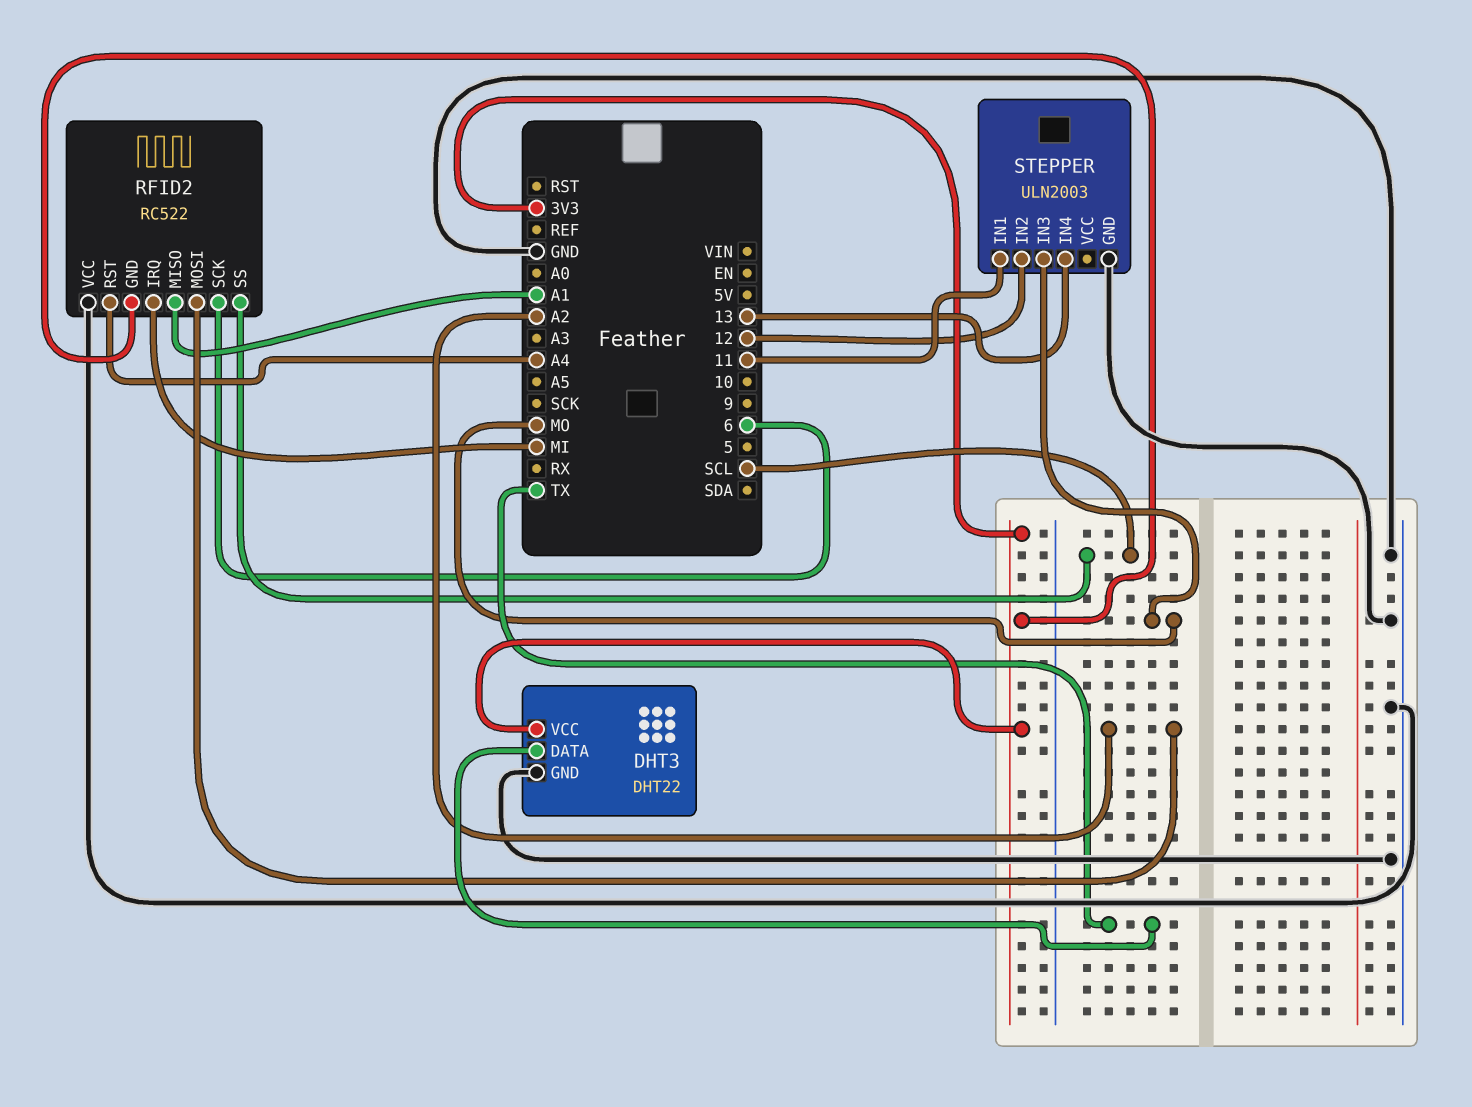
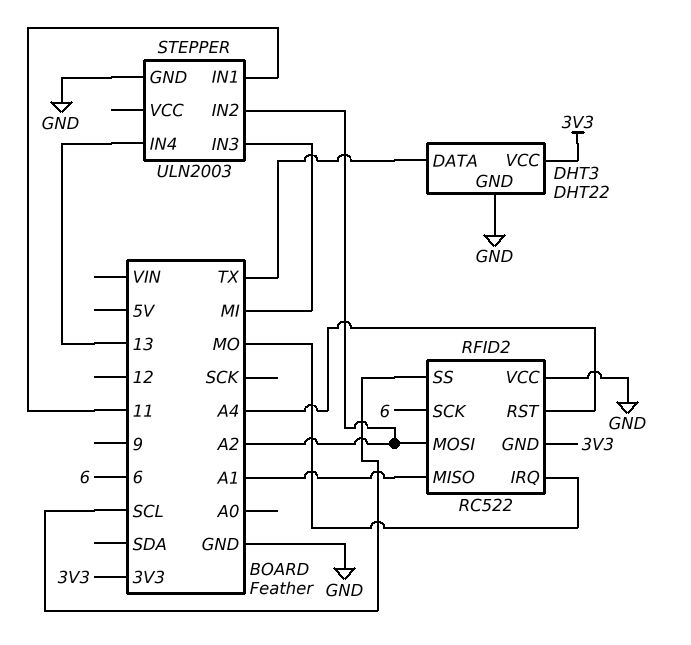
RFID2 pin IRQ: MI -> MO
STEPPER pin IN2: 12 -> A2
STEPPER pin IN3: MO -> MI

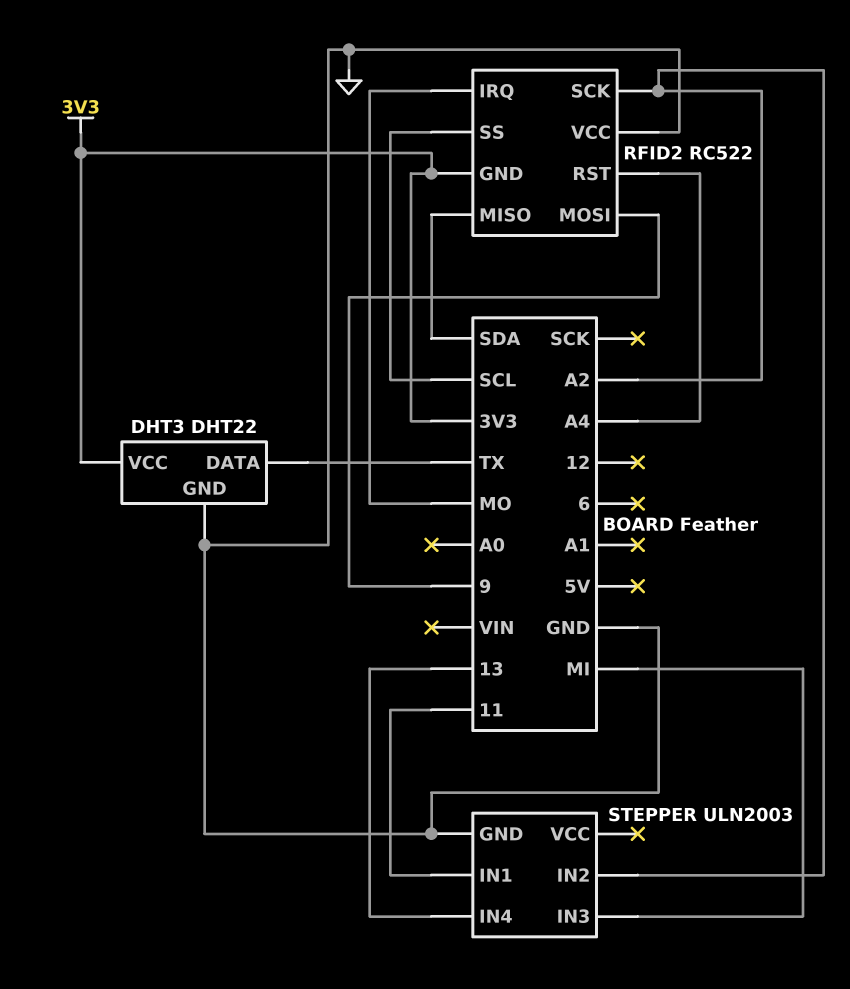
RFID2 pin MISO: A1 -> SDA
RFID2 pin MOSI: A2 -> 9
RFID2 pin SCK: 6 -> A2

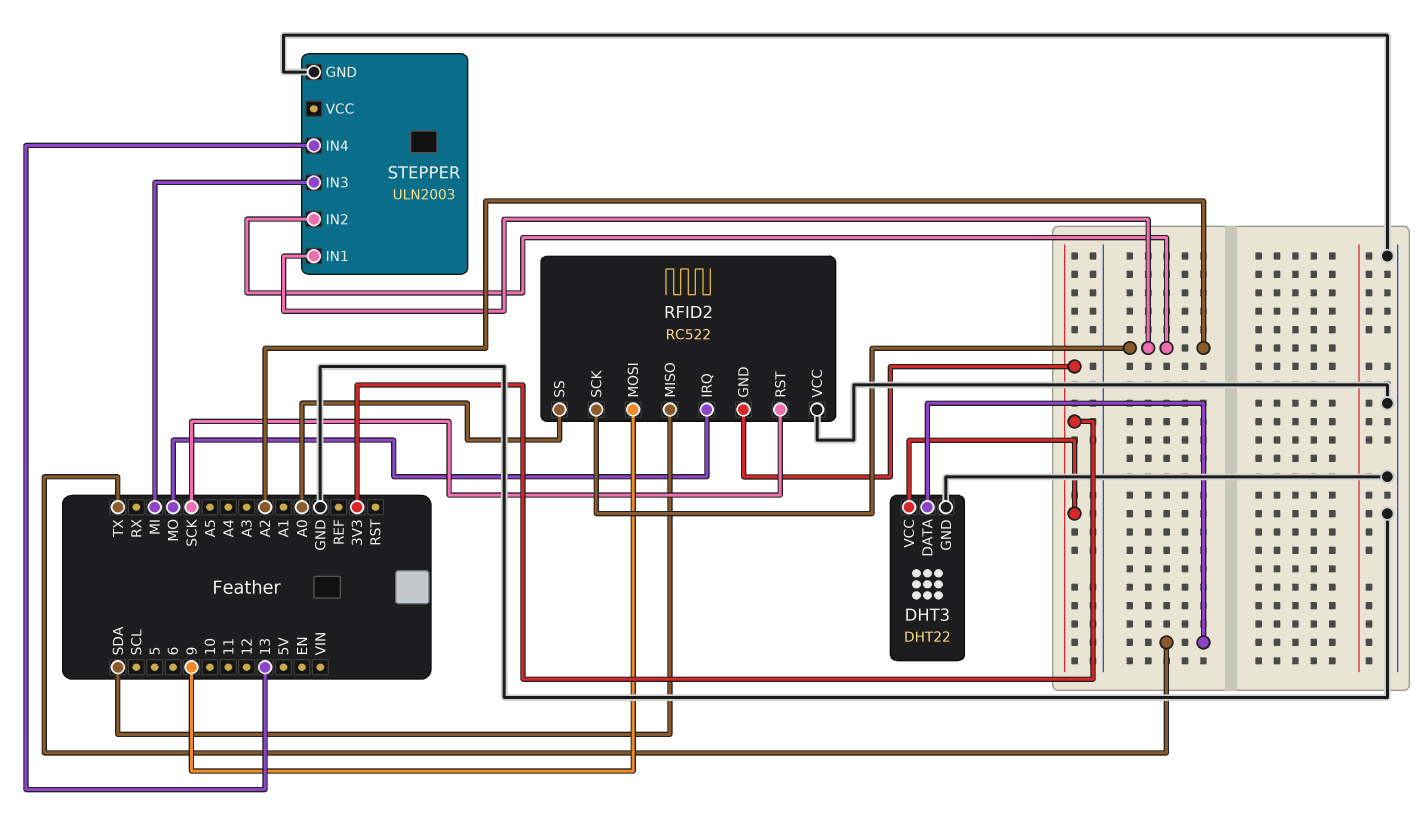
RFID2 pin RST: A4 -> SCK
RFID2 pin SS: SCL -> A0
STEPPER pin IN1: 11 -> A2

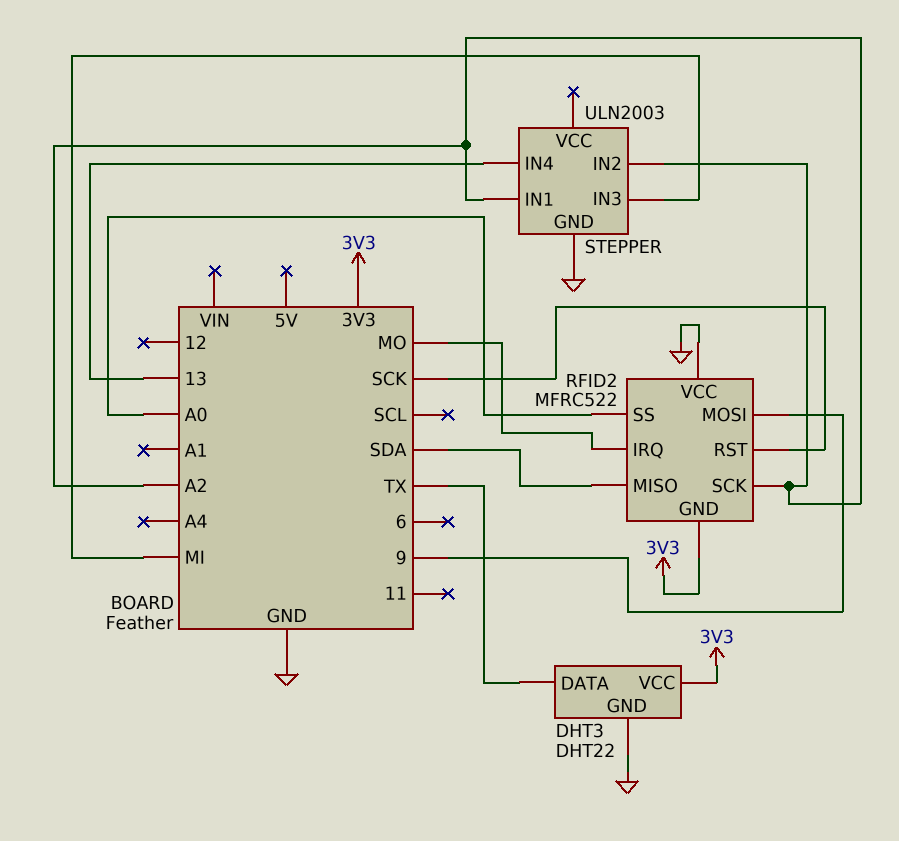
RFID2: RC522 -> MFRC522

